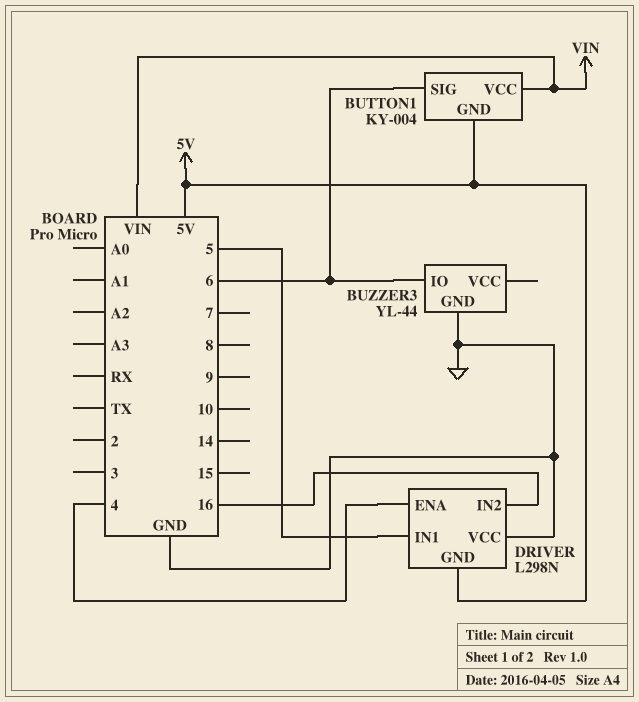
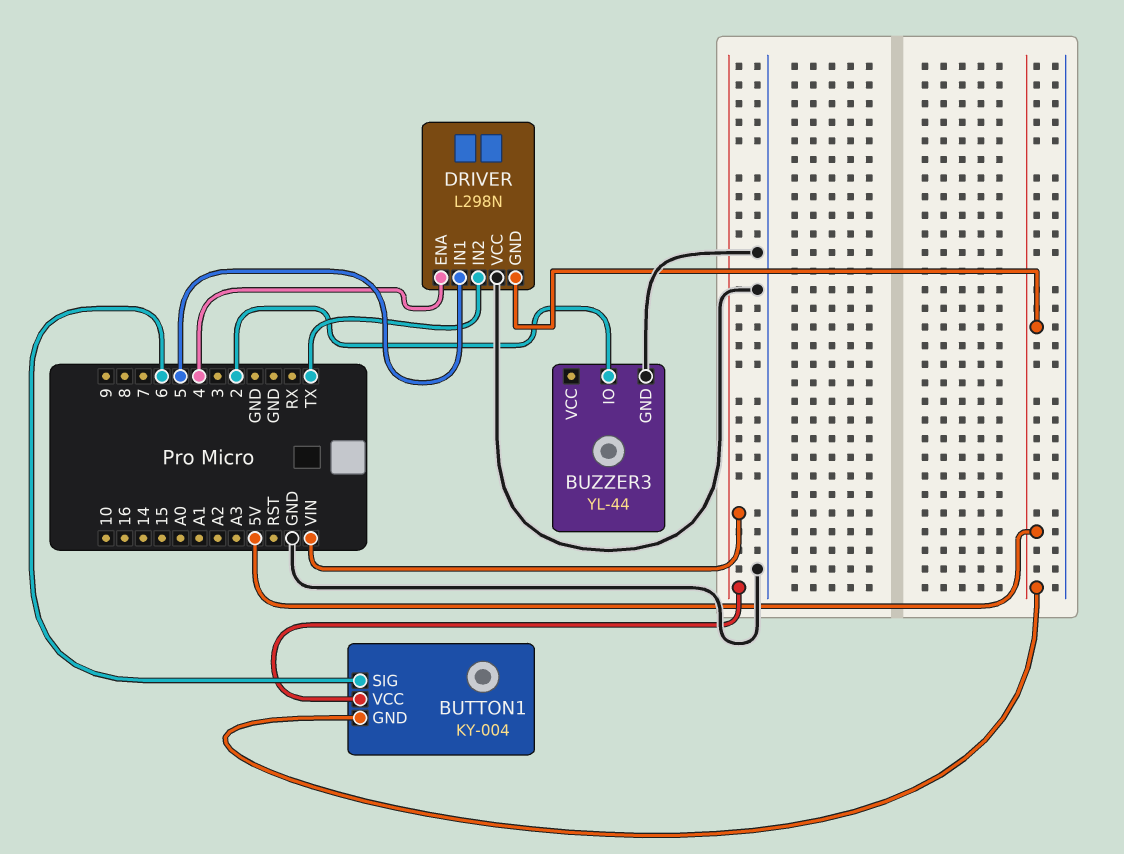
BUZZER3 pin IO: 6 -> 2
DRIVER pin IN2: 16 -> TX

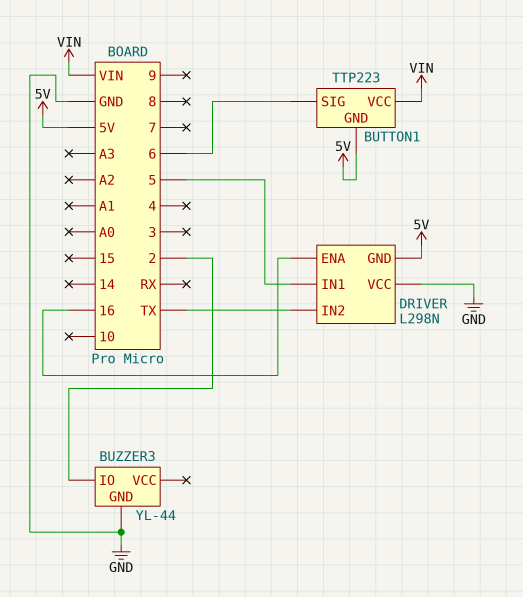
BUTTON1: KY-004 -> TTP223
DRIVER pin ENA: 4 -> 16

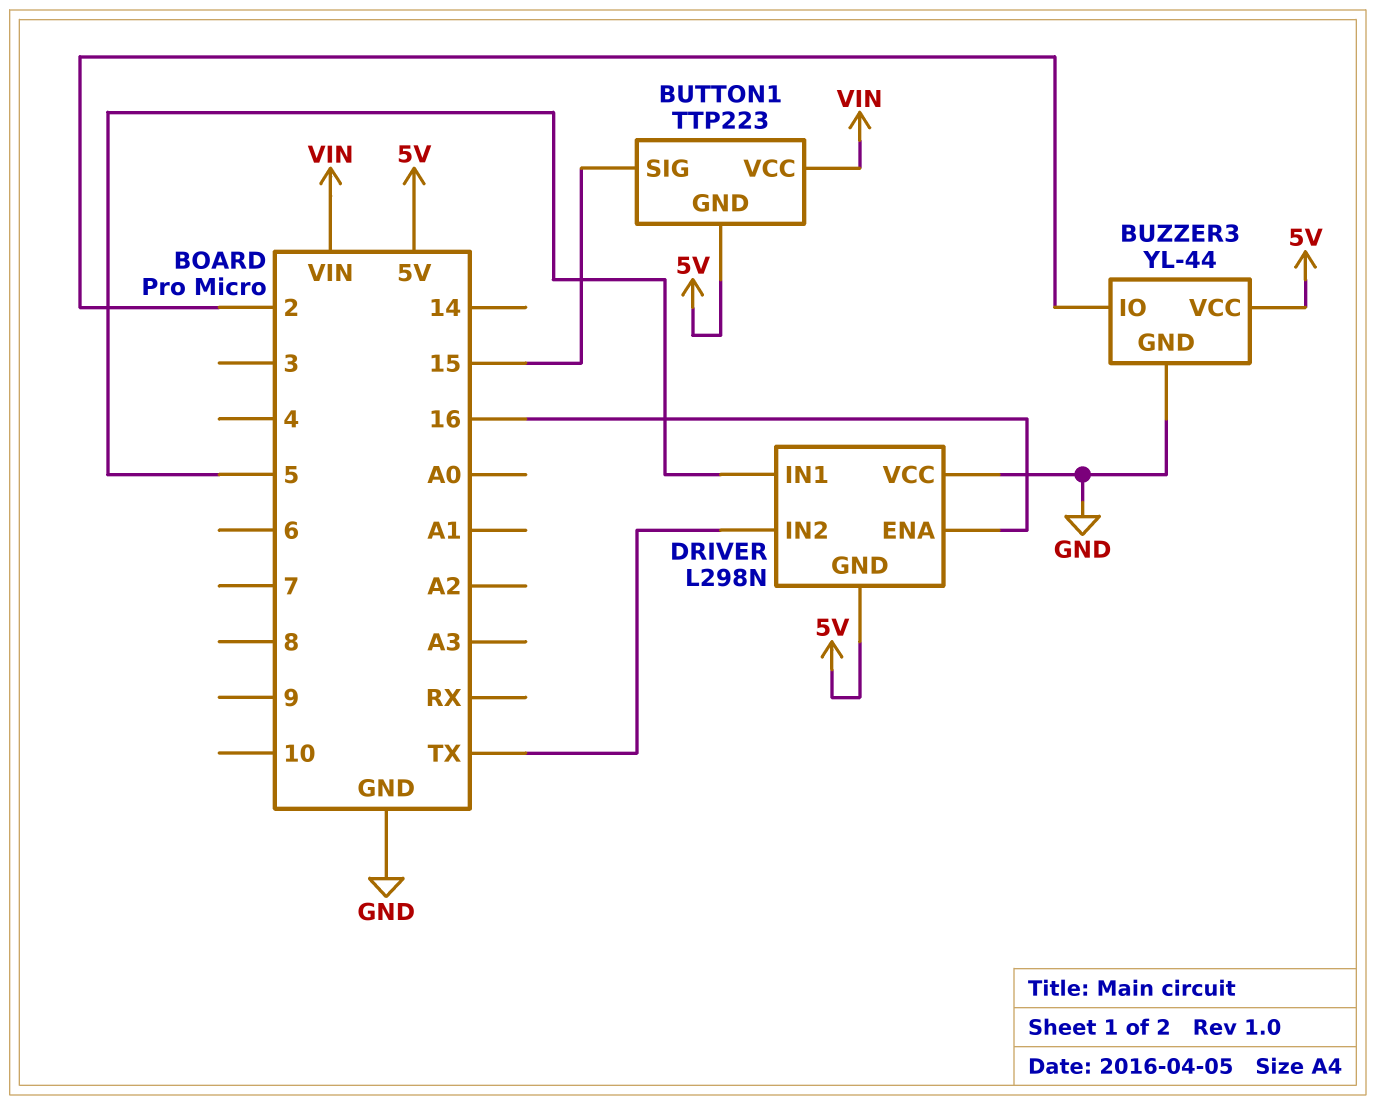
BUTTON1 pin SIG: 6 -> 15
BUZZER3 pin VCC: none -> 5V

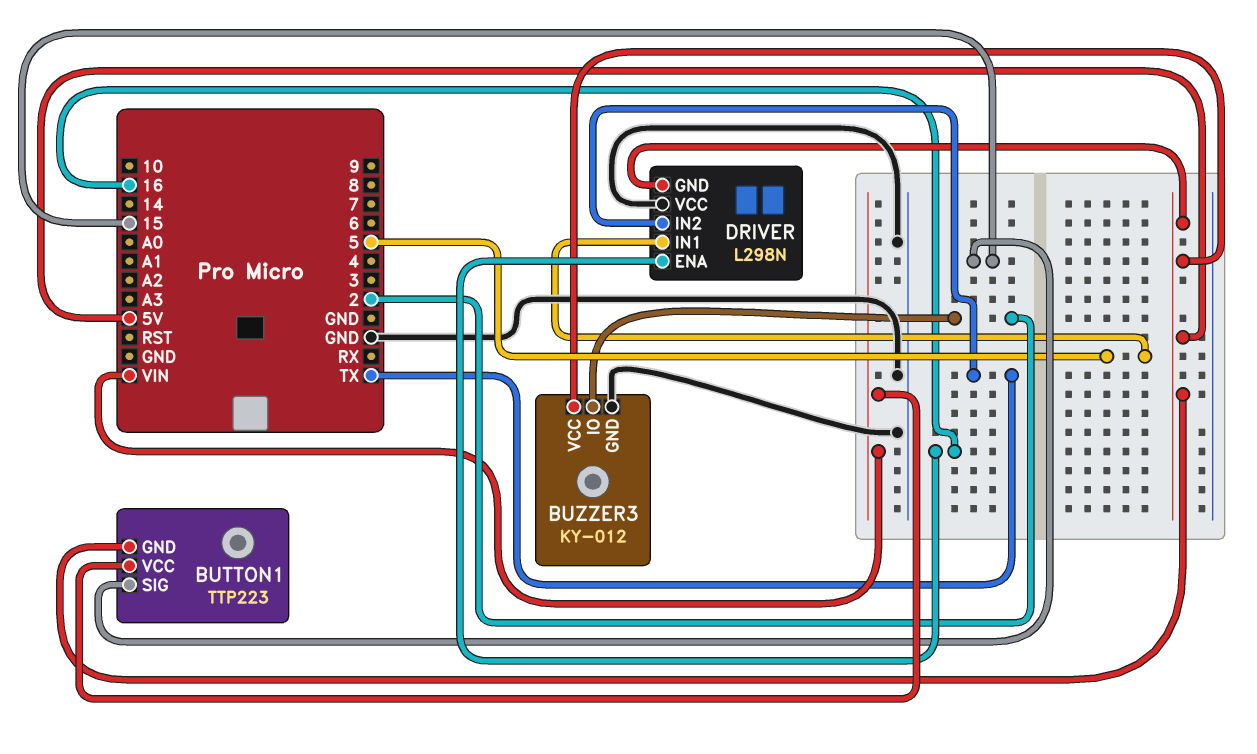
BUZZER3: YL-44 -> KY-012

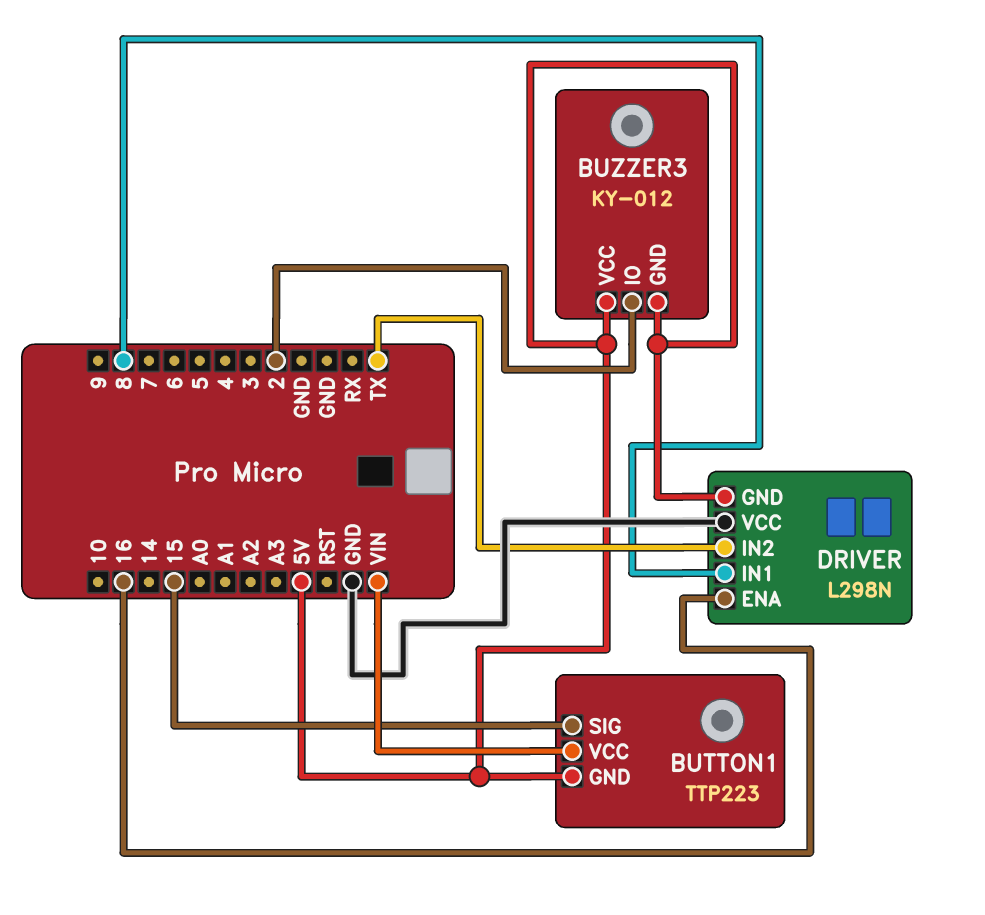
BUZZER3 pin GND: GND -> 5V
DRIVER pin IN1: 5 -> 8

